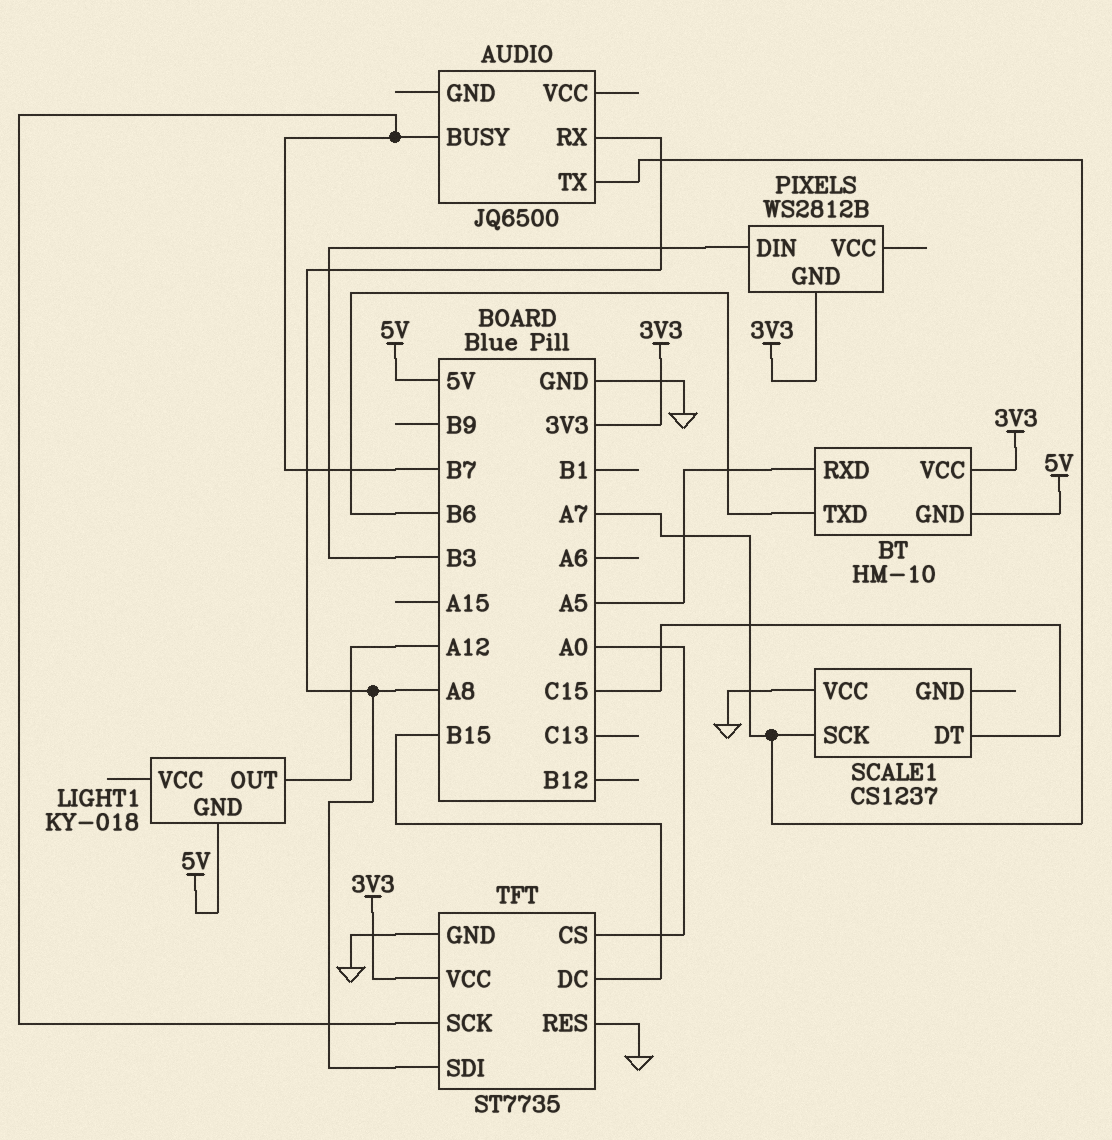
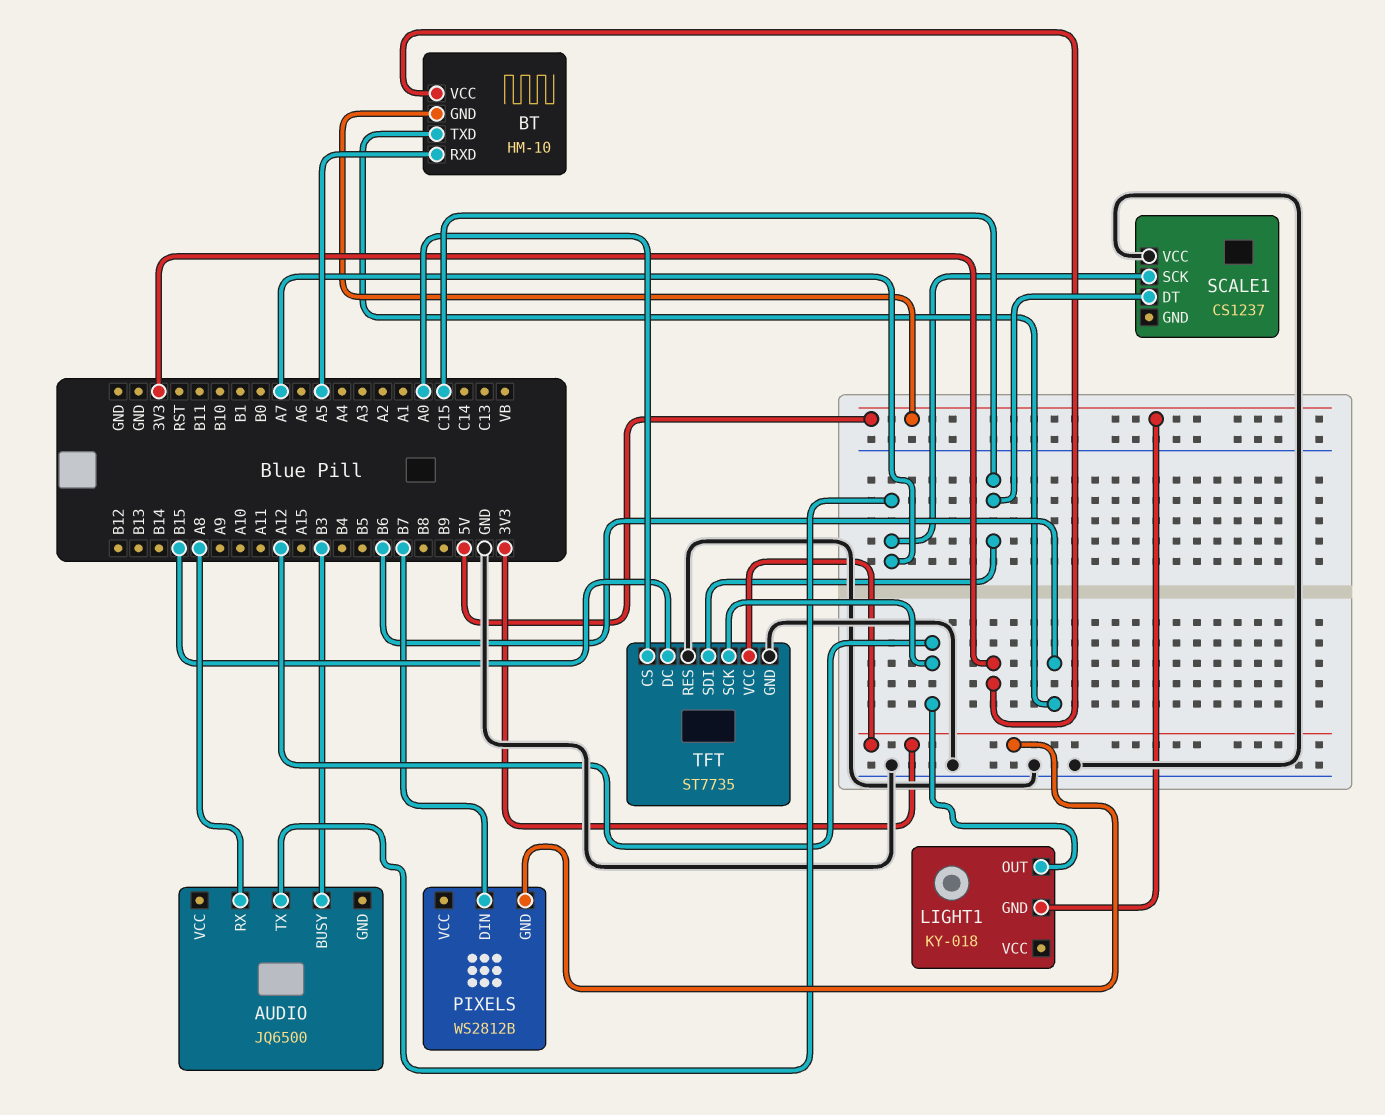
AUDIO pin BUSY: B7 -> B3
PIXELS pin DIN: B3 -> B7
TFT pin SCK: B7 -> A12
TFT pin SDI: A8 -> C15

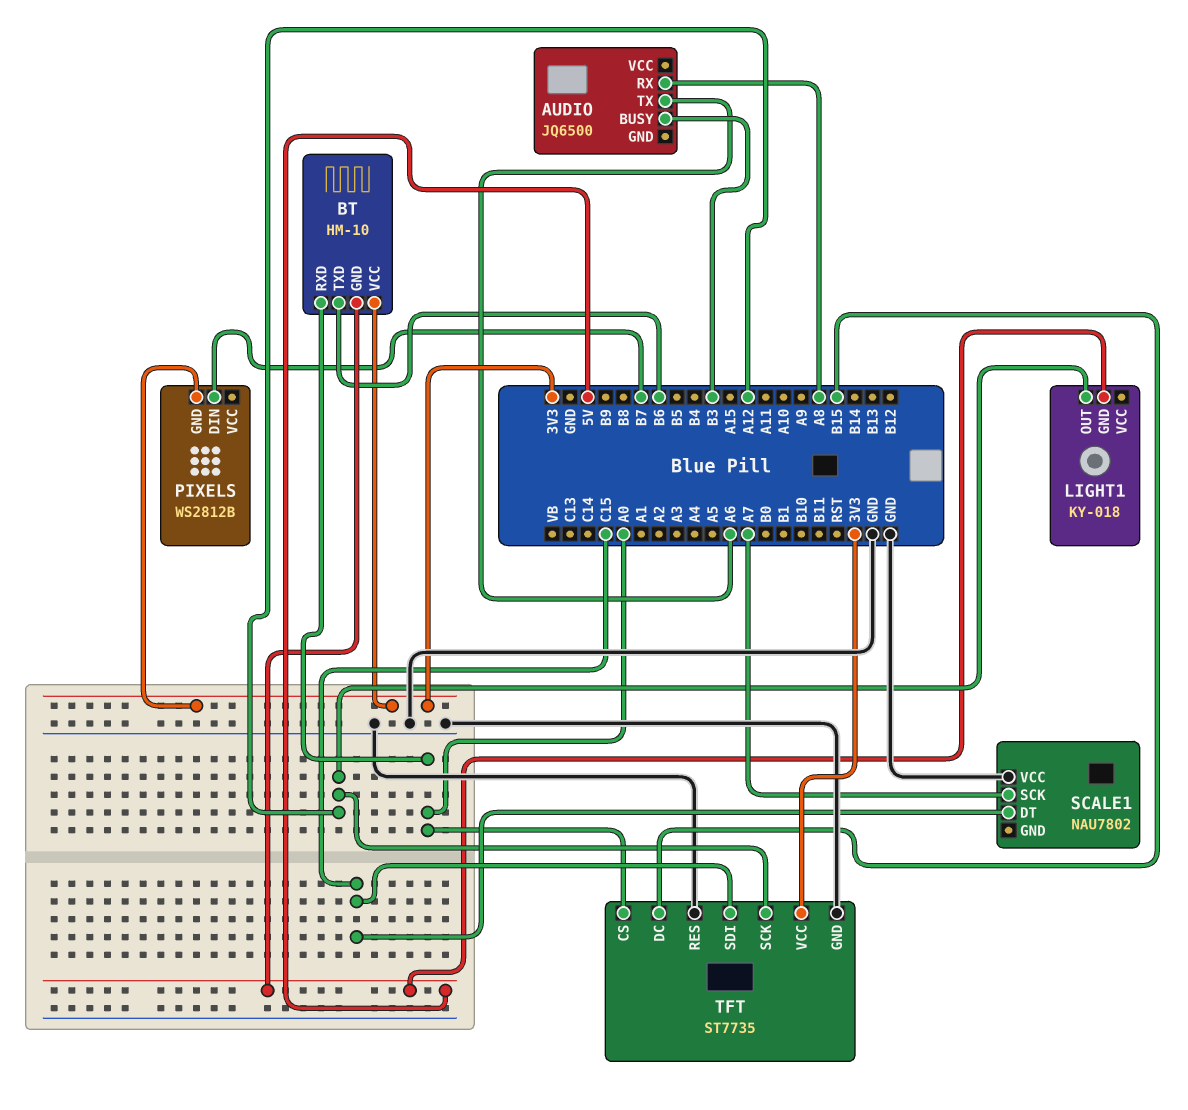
AUDIO pin TX: A7 -> A6
BT pin RXD: A5 -> A0
SCALE1: CS1237 -> NAU7802

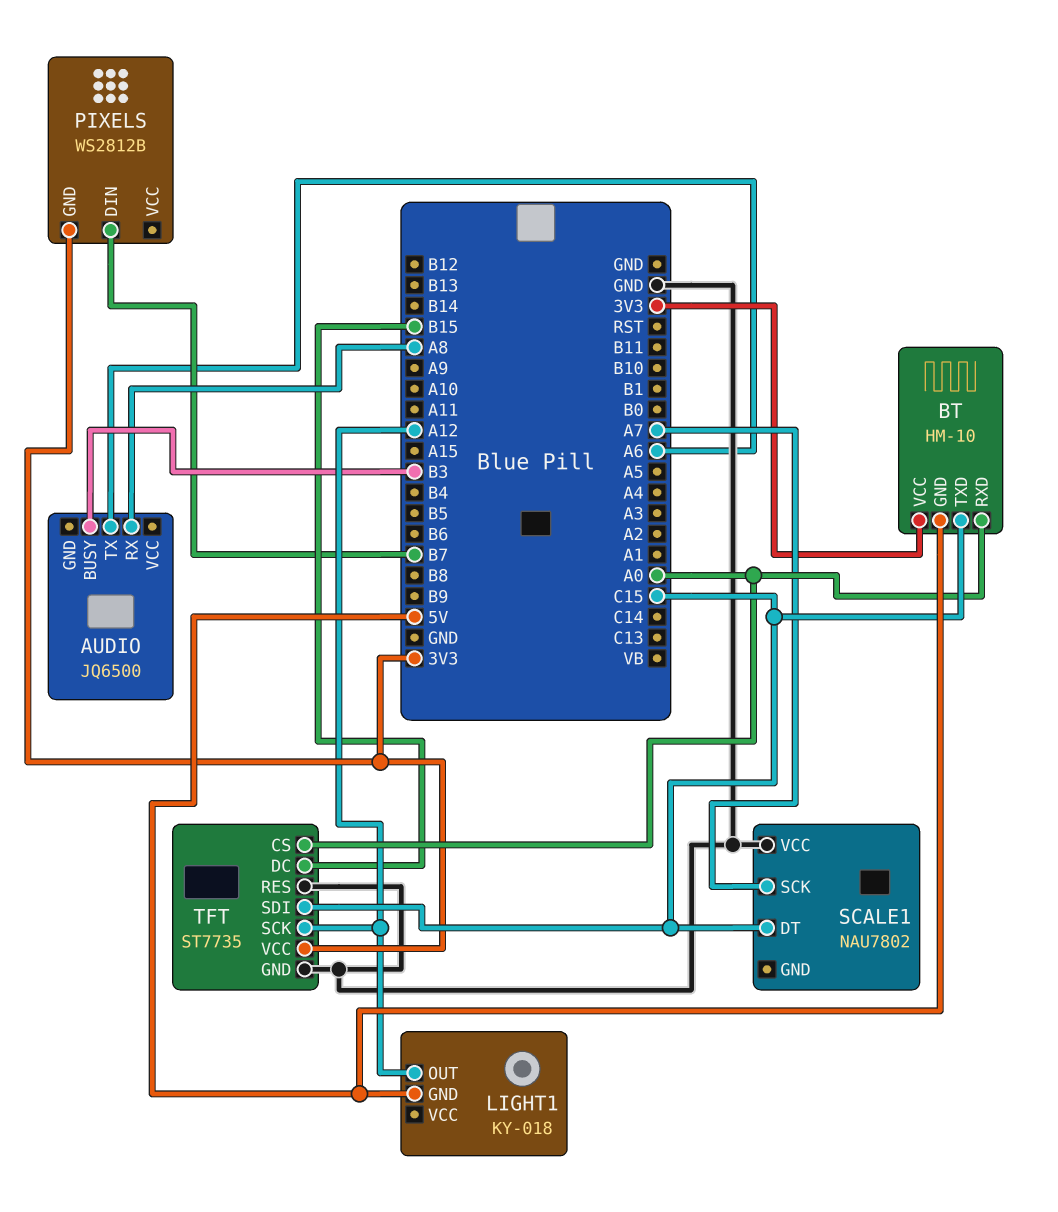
BT pin TXD: B6 -> C15

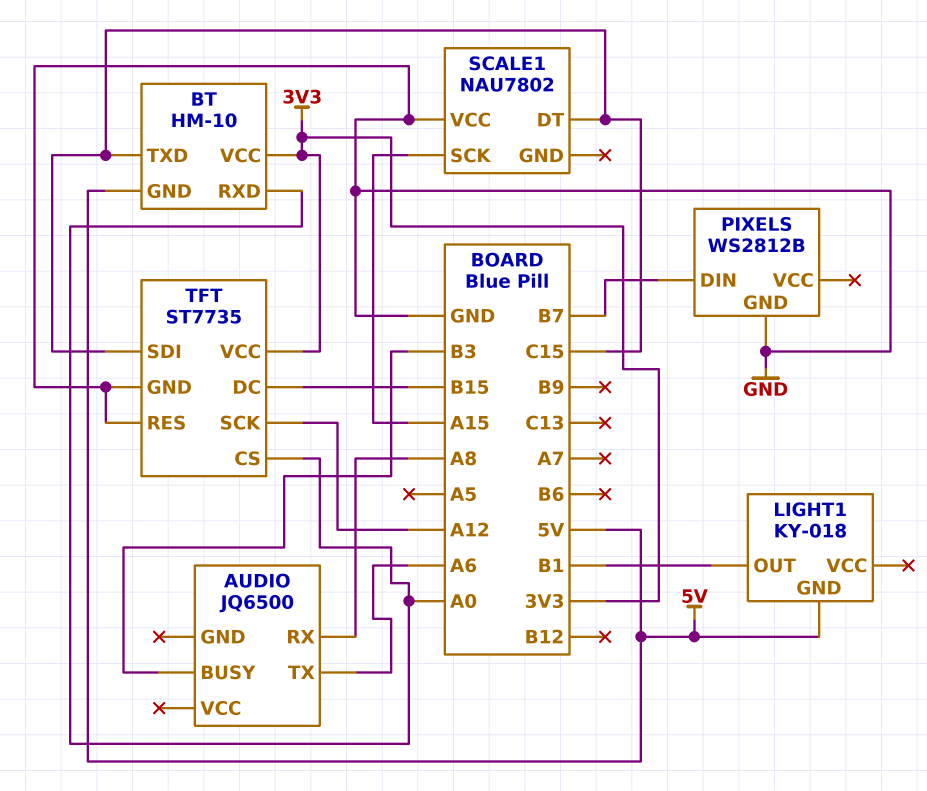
LIGHT1 pin OUT: A12 -> B1
PIXELS pin GND: 3V3 -> GND
SCALE1 pin SCK: A7 -> A15

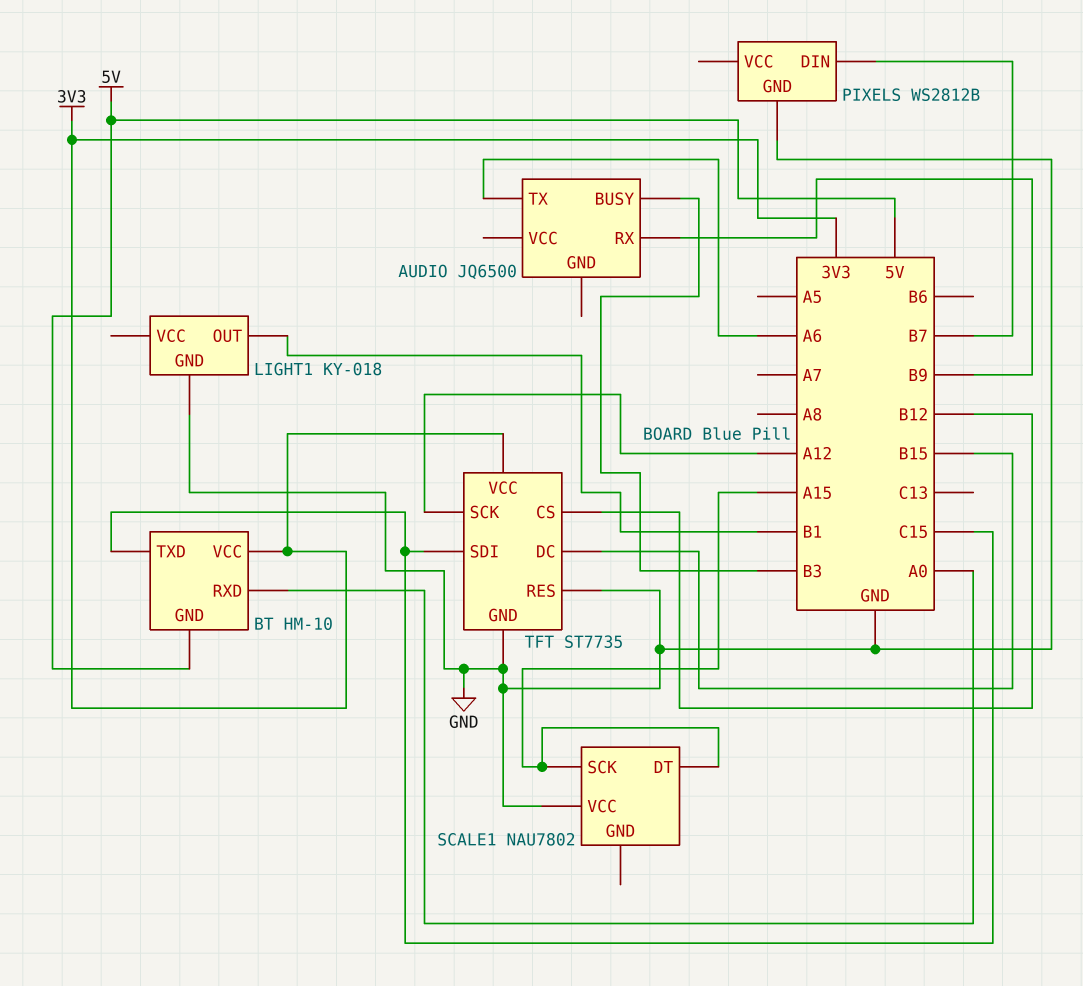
AUDIO pin RX: A8 -> B9
LIGHT1 pin GND: 5V -> GND
SCALE1 pin DT: C15 -> A15
TFT pin CS: A0 -> B12

